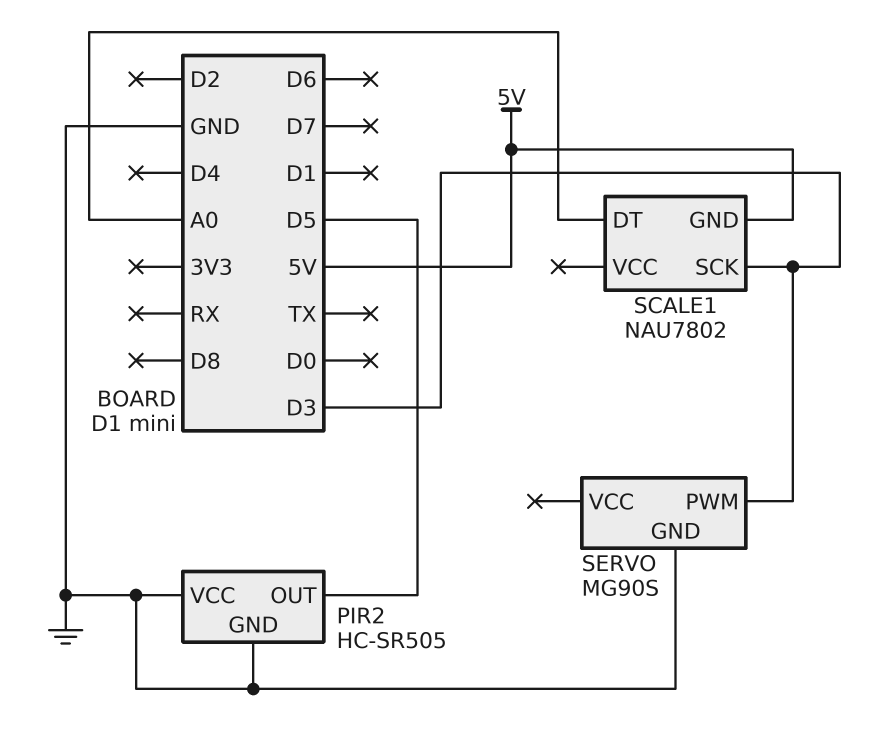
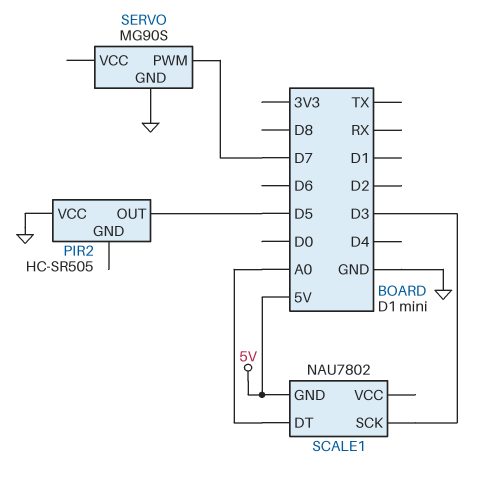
PIR2 pin GND: GND -> none
SERVO pin PWM: D3 -> D7

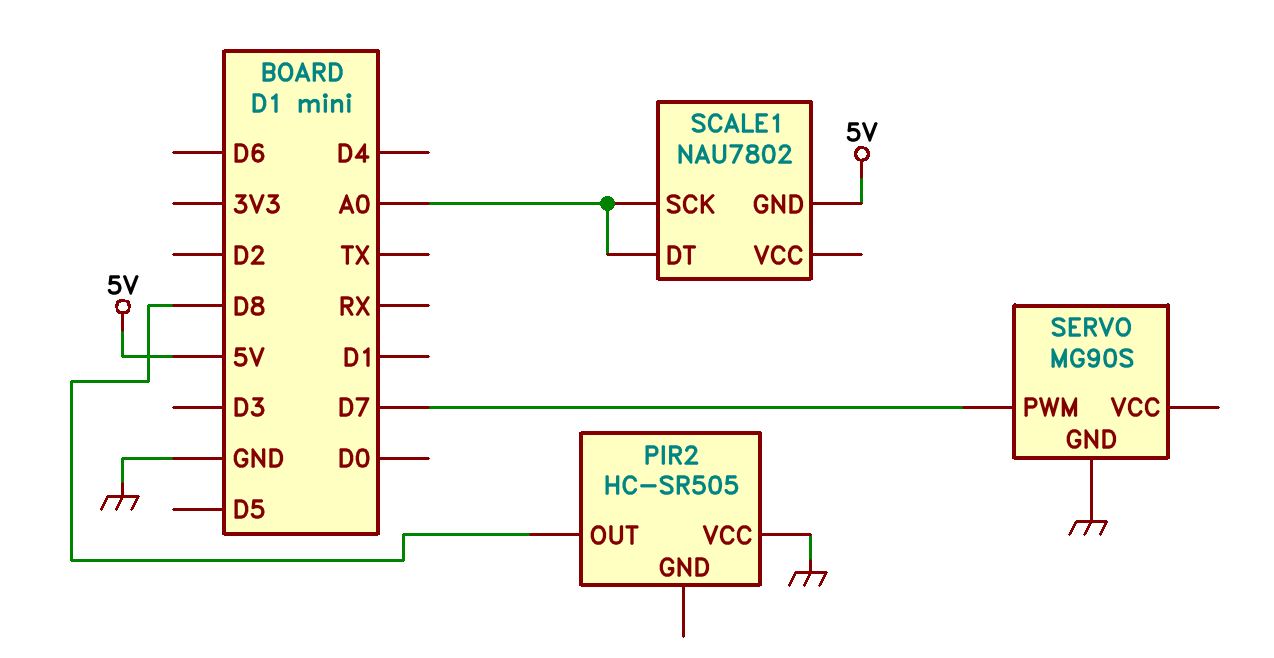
PIR2 pin OUT: D5 -> D8
SCALE1 pin SCK: D3 -> A0

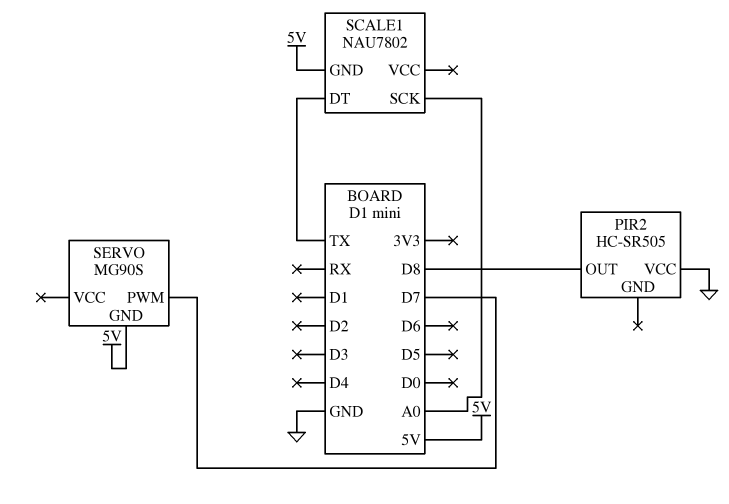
SCALE1 pin DT: A0 -> TX
SERVO pin GND: GND -> 5V

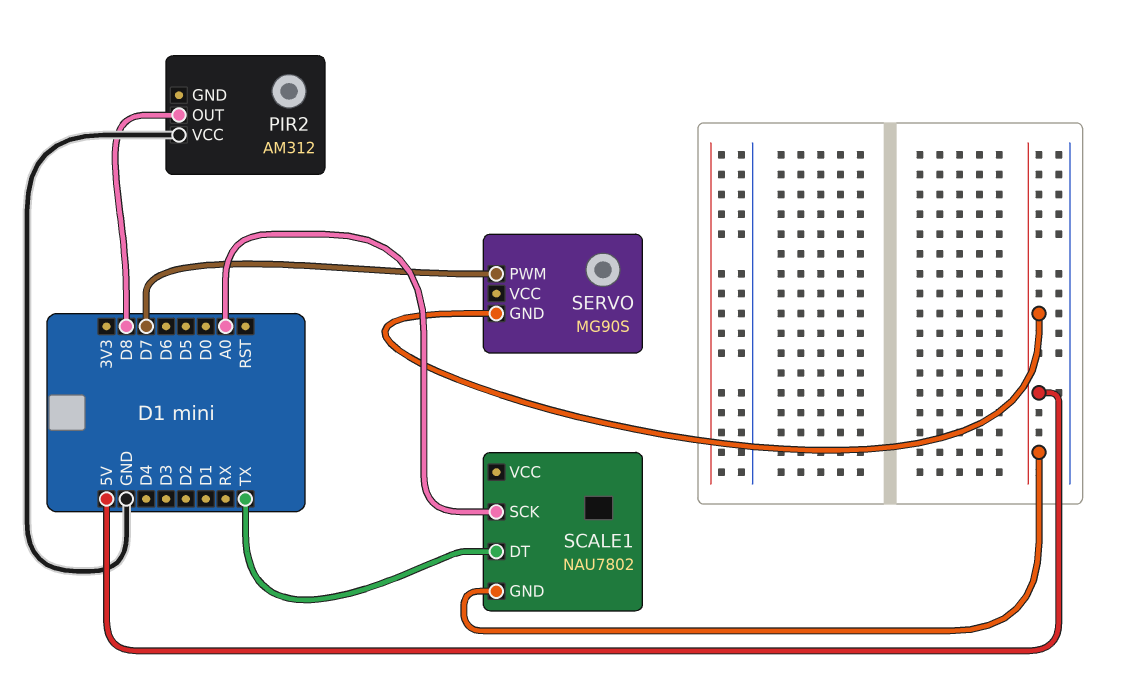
PIR2: HC-SR505 -> AM312

